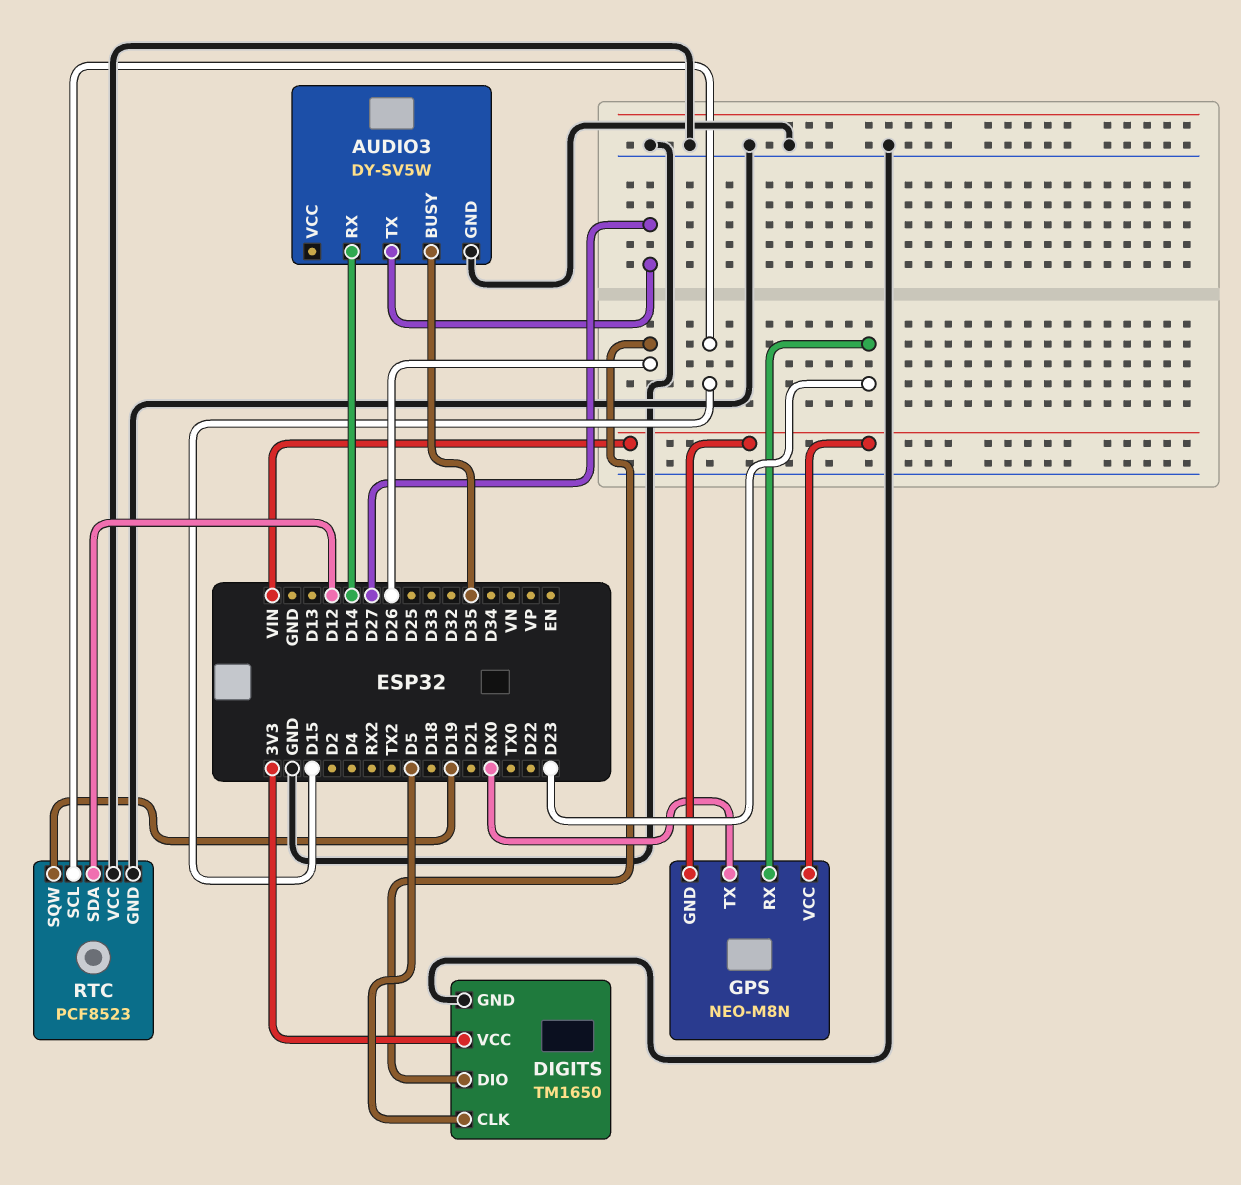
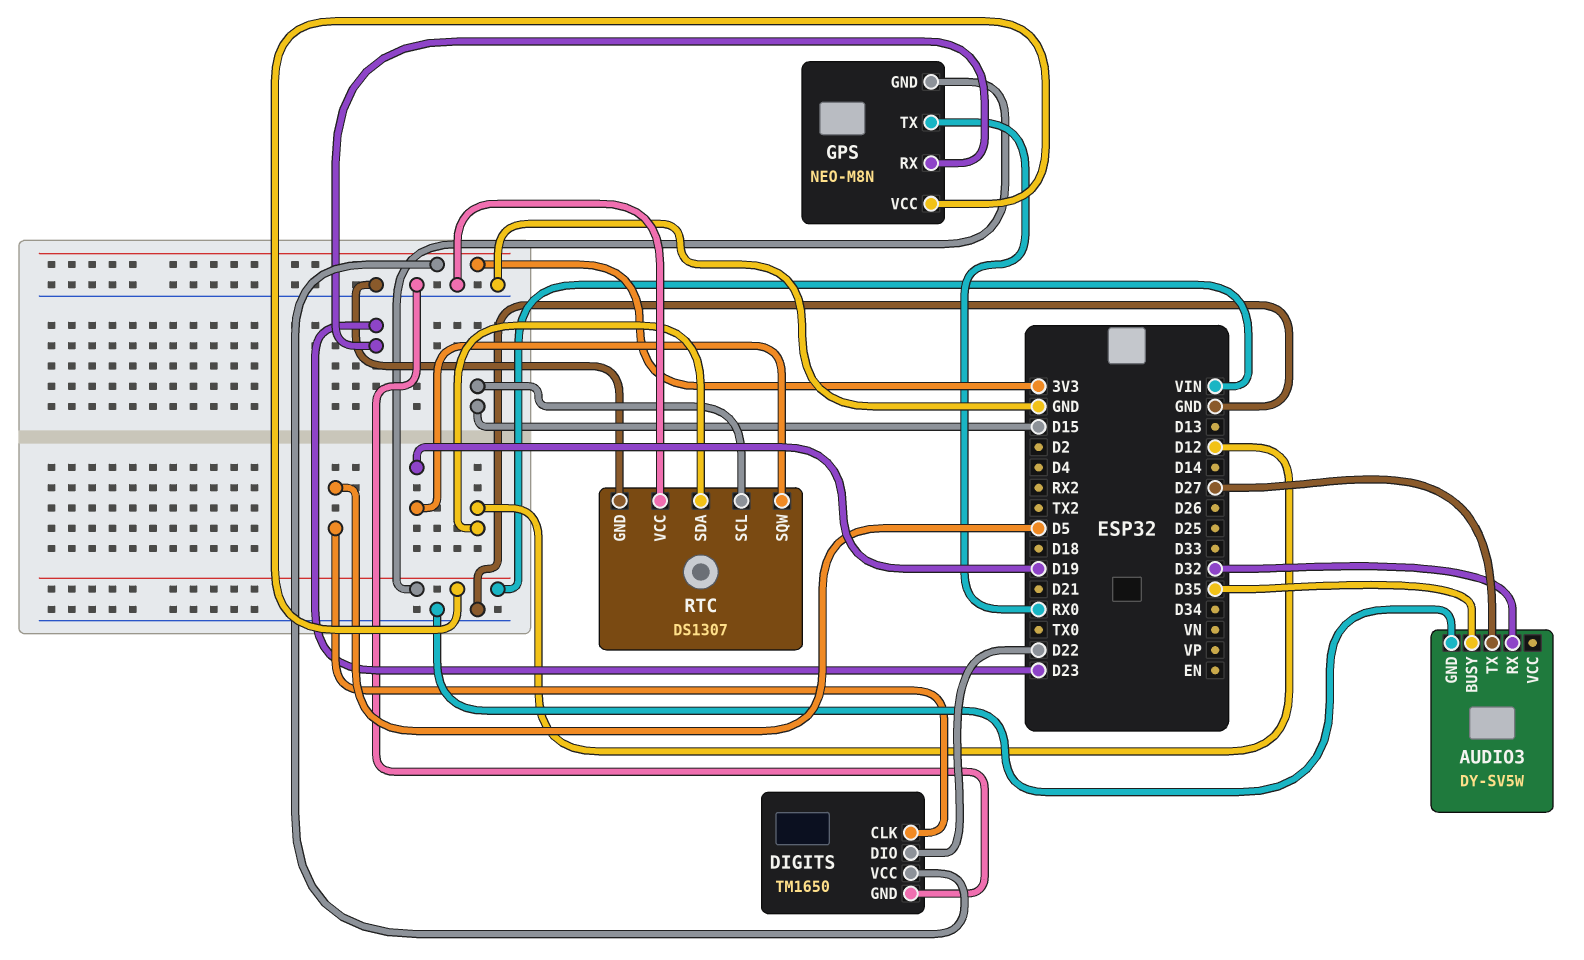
AUDIO3 pin RX: D14 -> D32
DIGITS pin DIO: D26 -> D22
RTC: PCF8523 -> DS1307

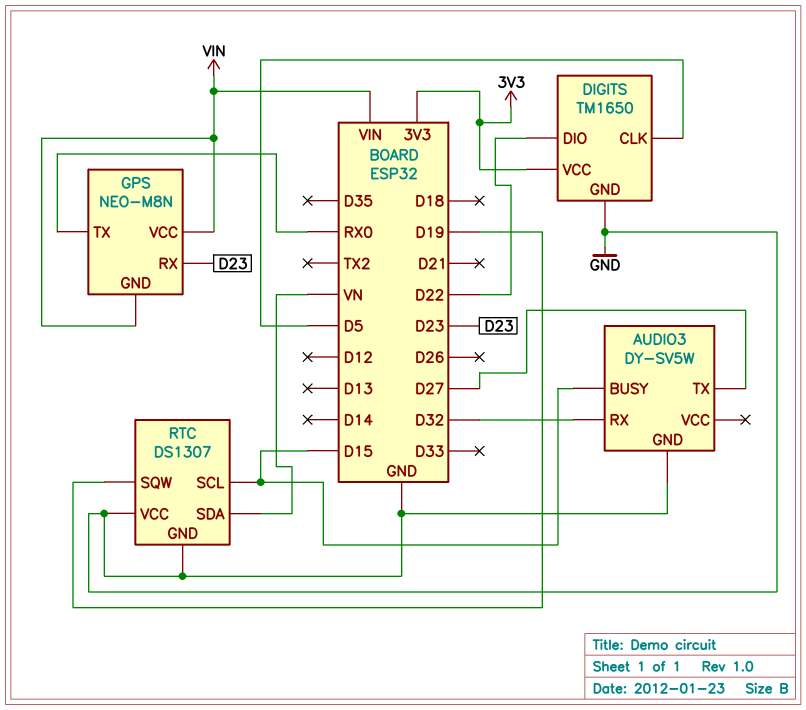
AUDIO3 pin BUSY: D35 -> D15
RTC pin SDA: D12 -> VN

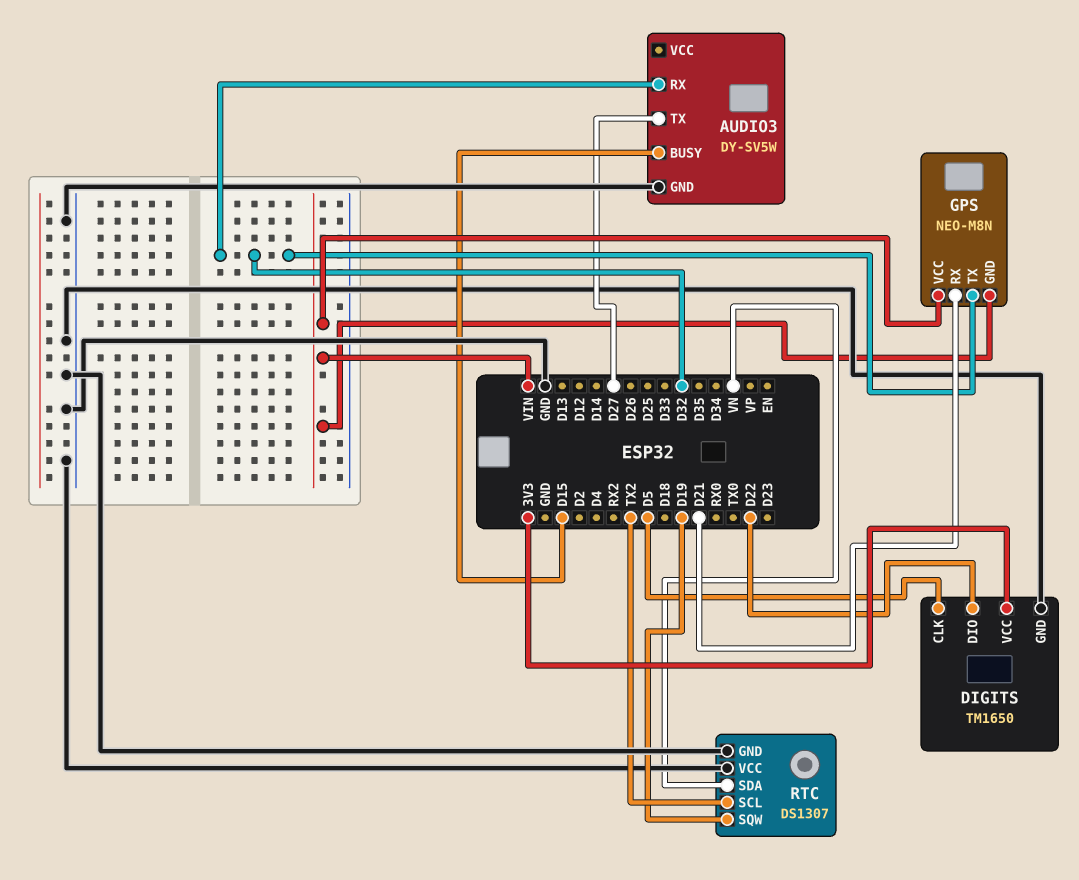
GPS pin RX: D23 -> D21
GPS pin TX: RX0 -> D32
RTC pin SCL: D15 -> TX2

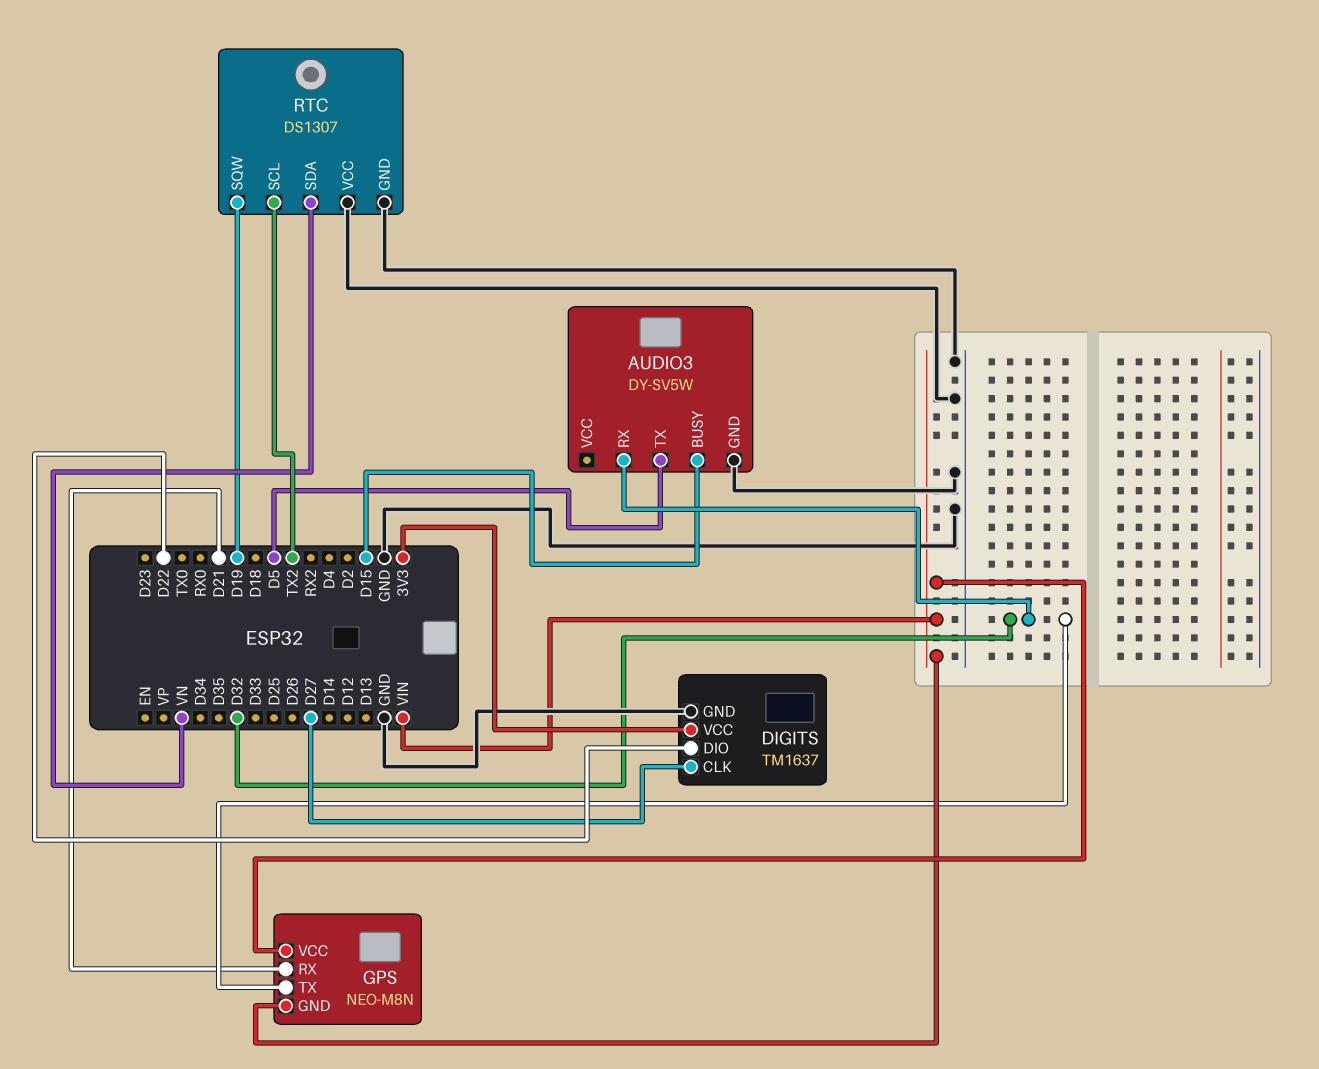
AUDIO3 pin TX: D27 -> D5
DIGITS: TM1650 -> TM1637
DIGITS pin CLK: D5 -> D27

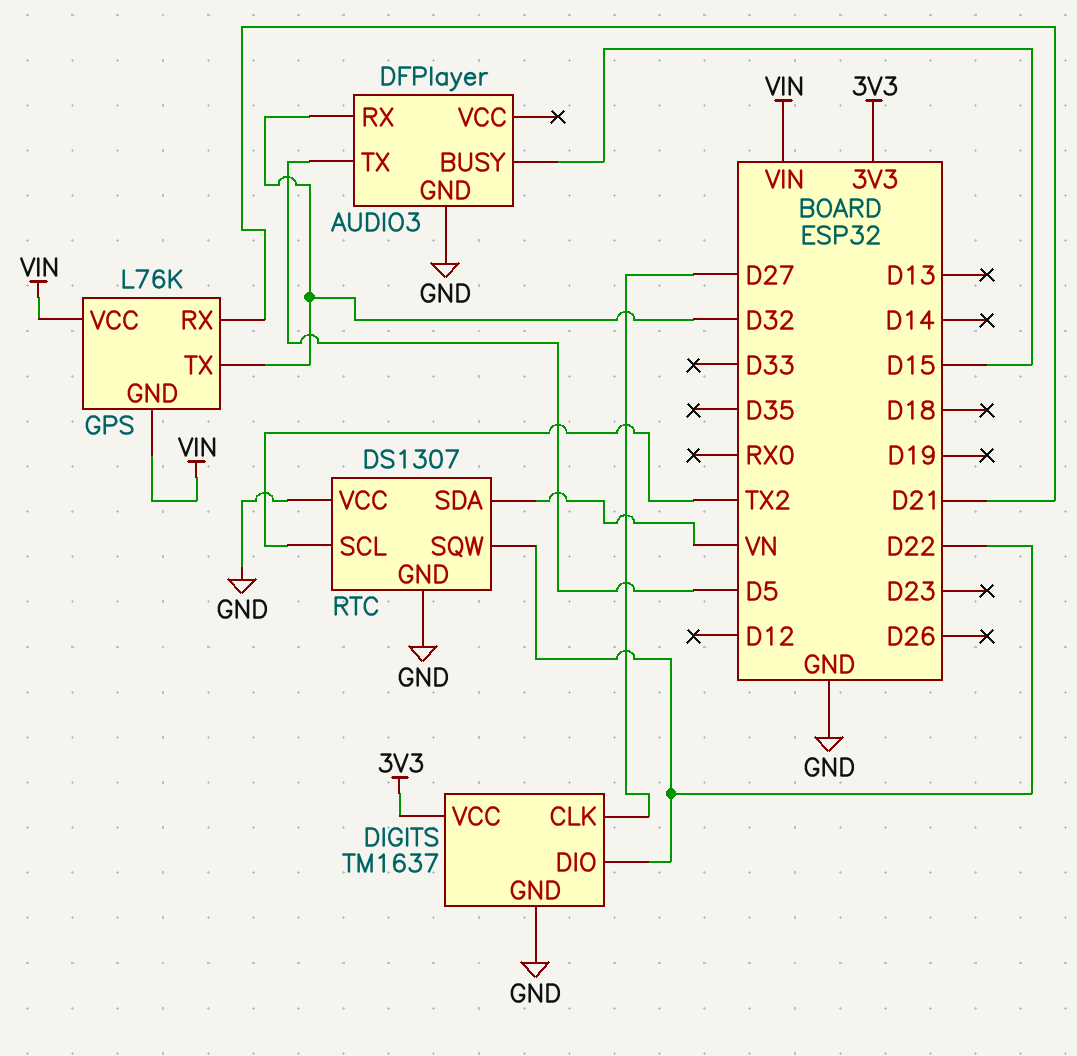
AUDIO3: DY-SV5W -> DFPlayer
GPS: NEO-M8N -> L76K
RTC pin SQW: D19 -> D22

